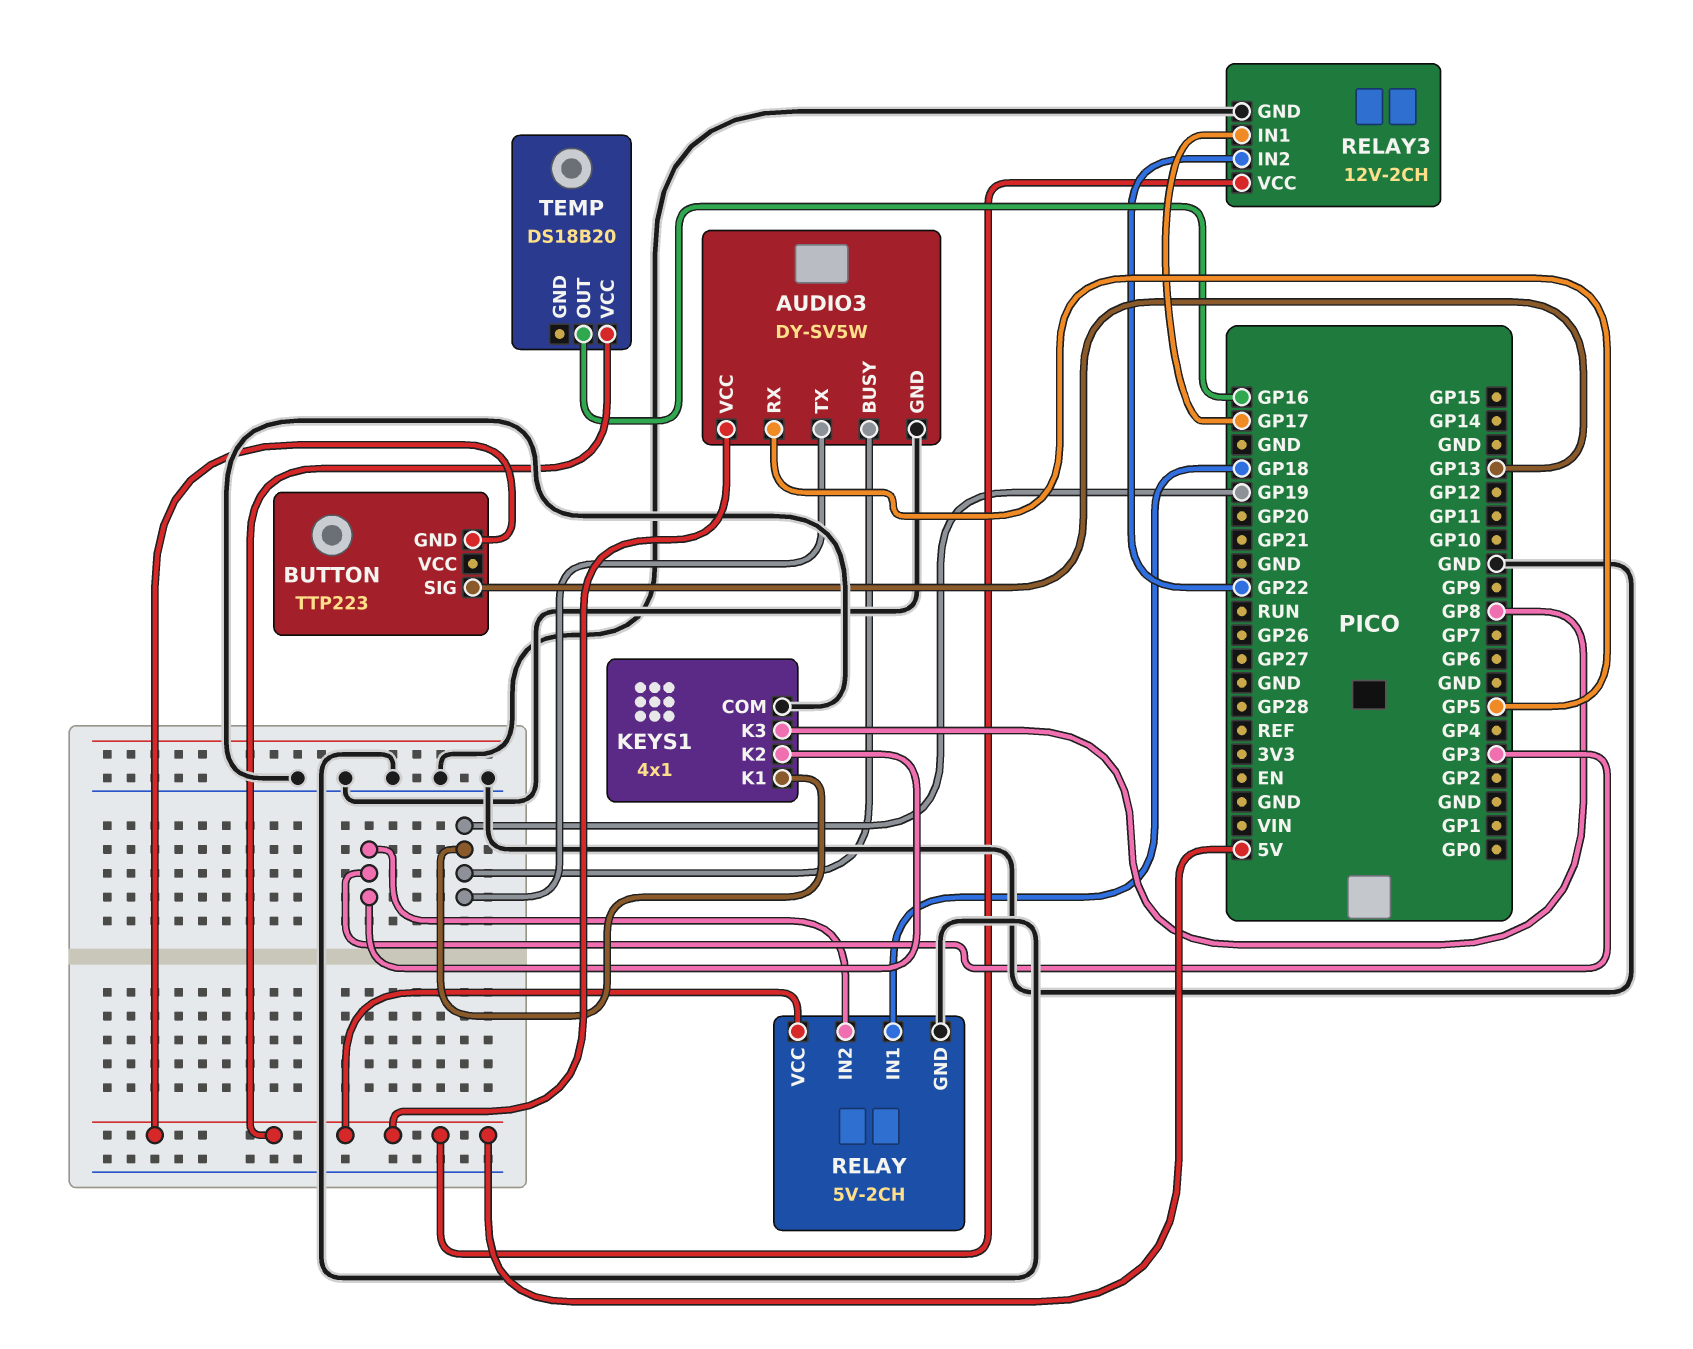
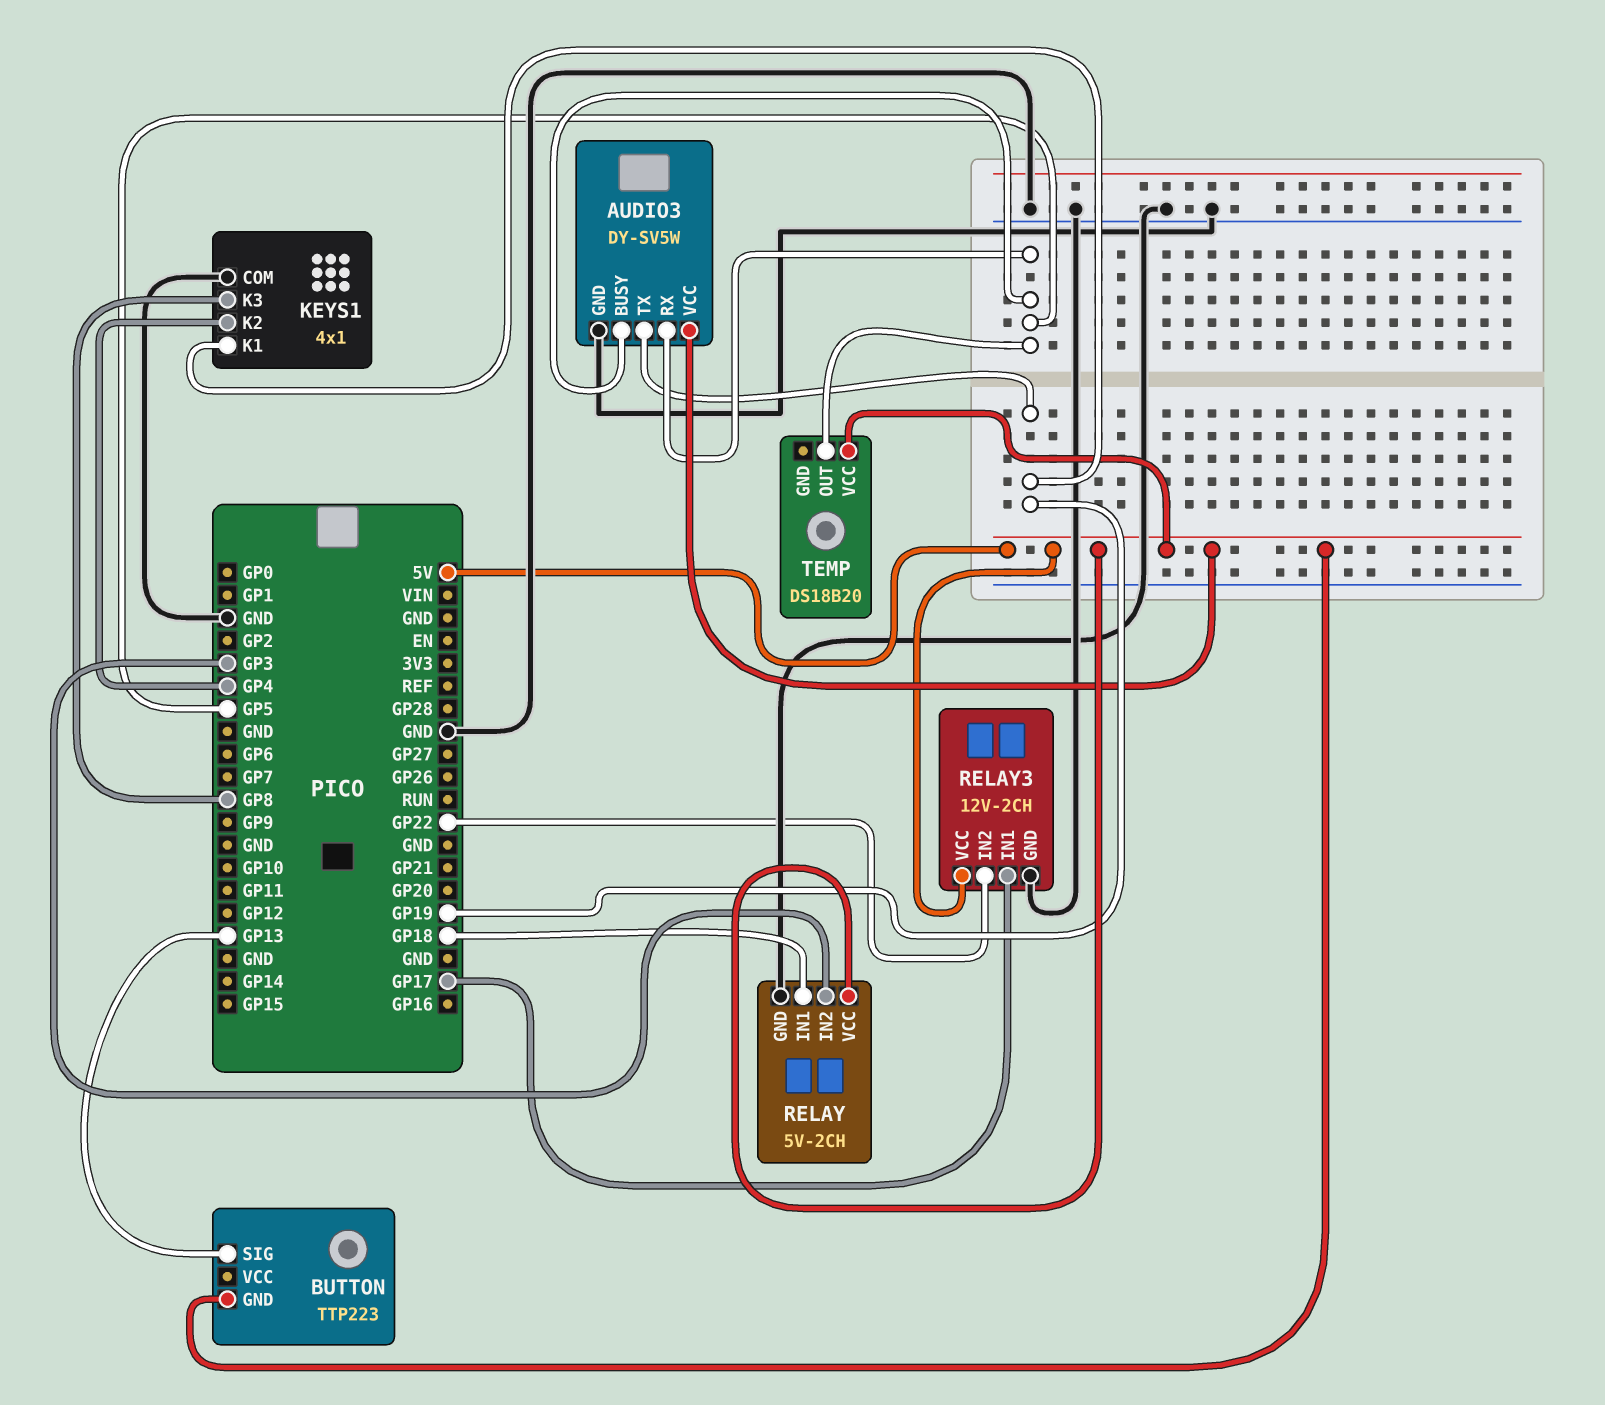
AUDIO3 pin BUSY: GP19 -> GP5
KEYS1 pin K2: GP3 -> GP4
TEMP pin OUT: GP16 -> GP5

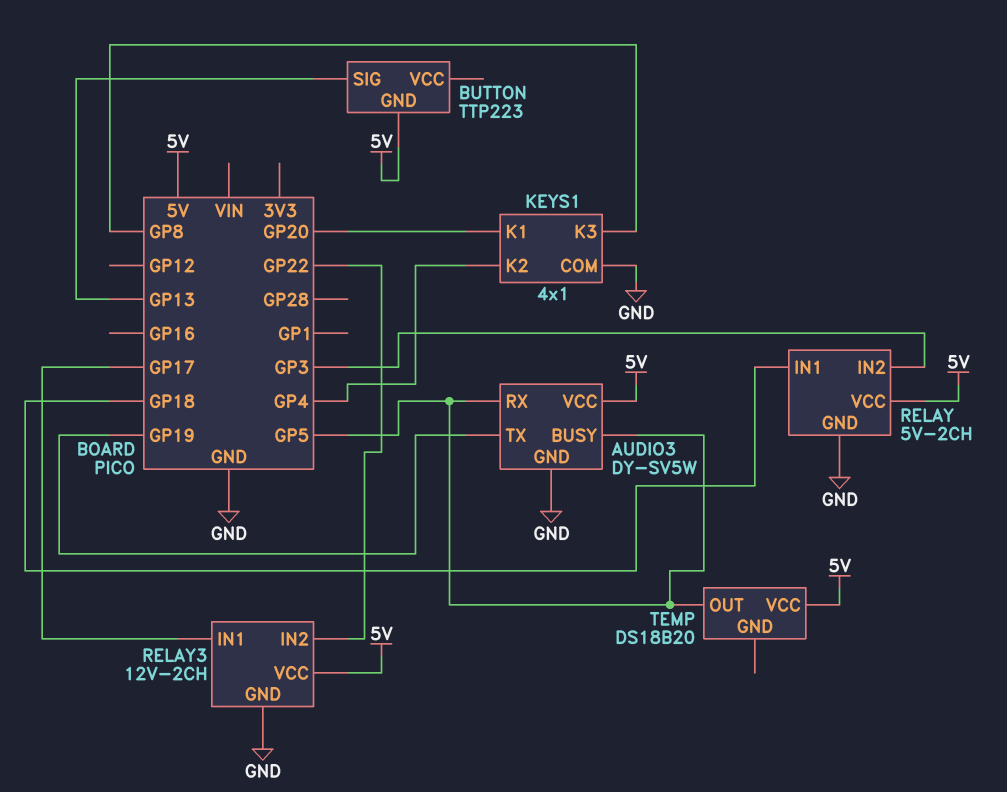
KEYS1 pin K1: GP19 -> GP20

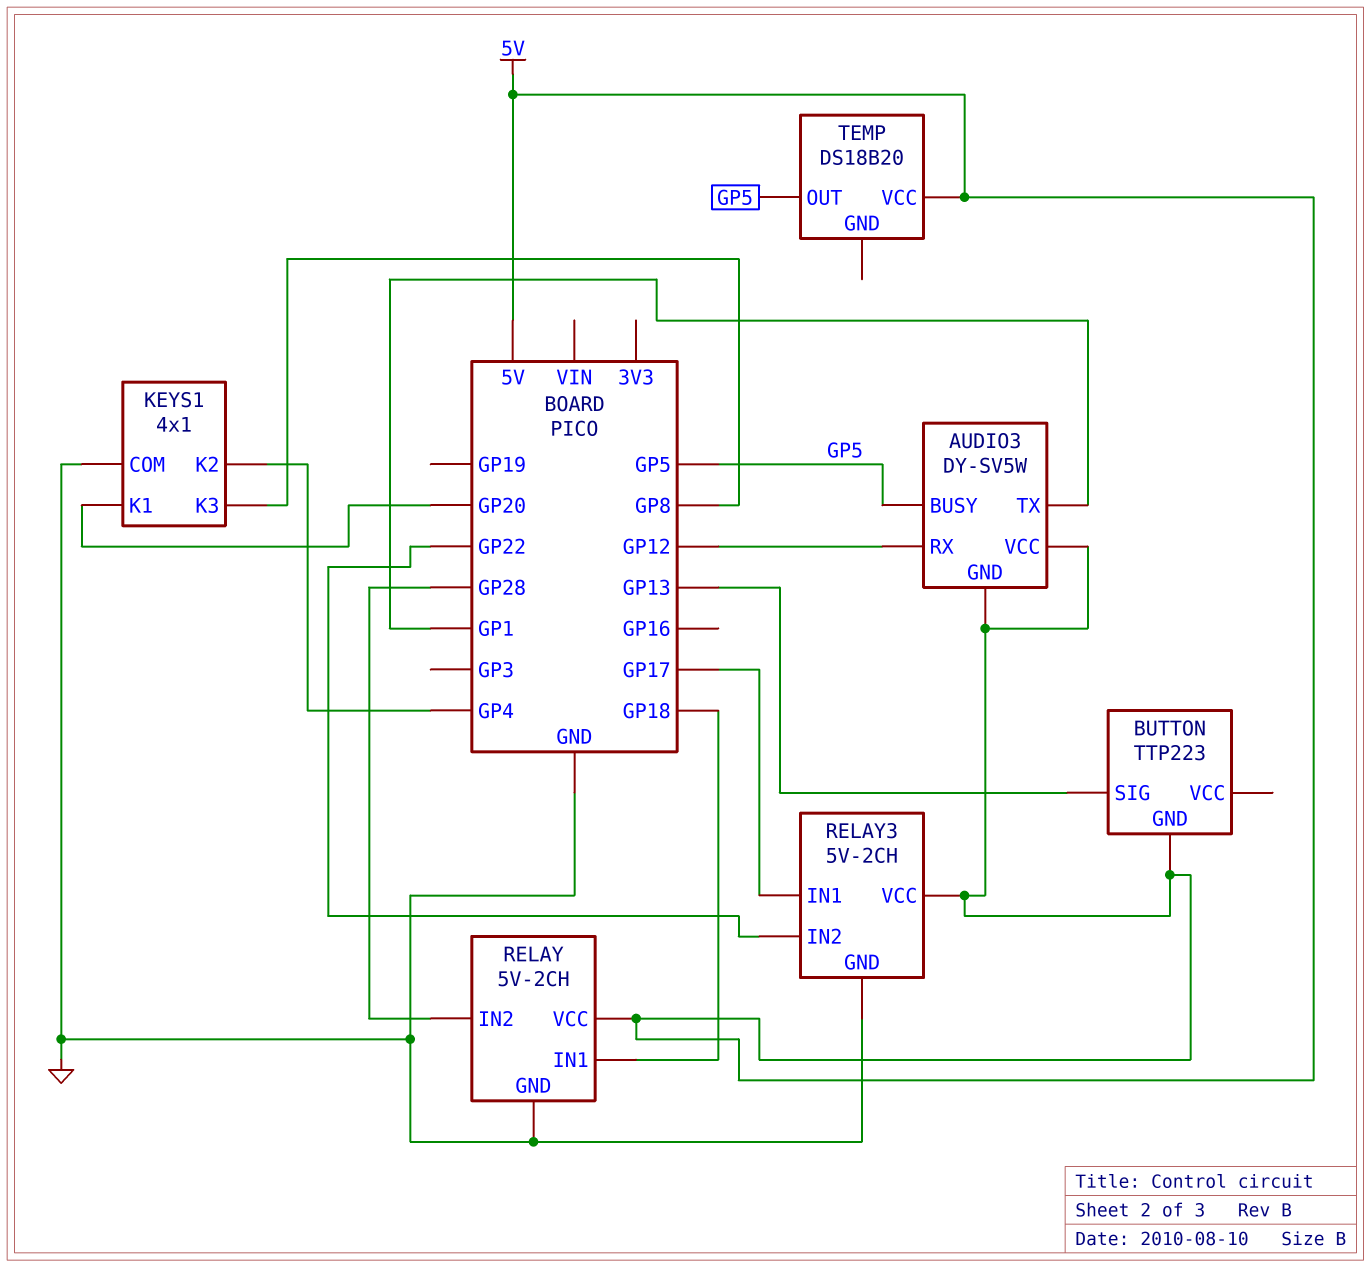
AUDIO3 pin GND: GND -> 5V
AUDIO3 pin RX: GP5 -> GP12
AUDIO3 pin TX: GP19 -> GP1
RELAY pin IN2: GP3 -> GP28
RELAY3: 12V-2CH -> 5V-2CH

